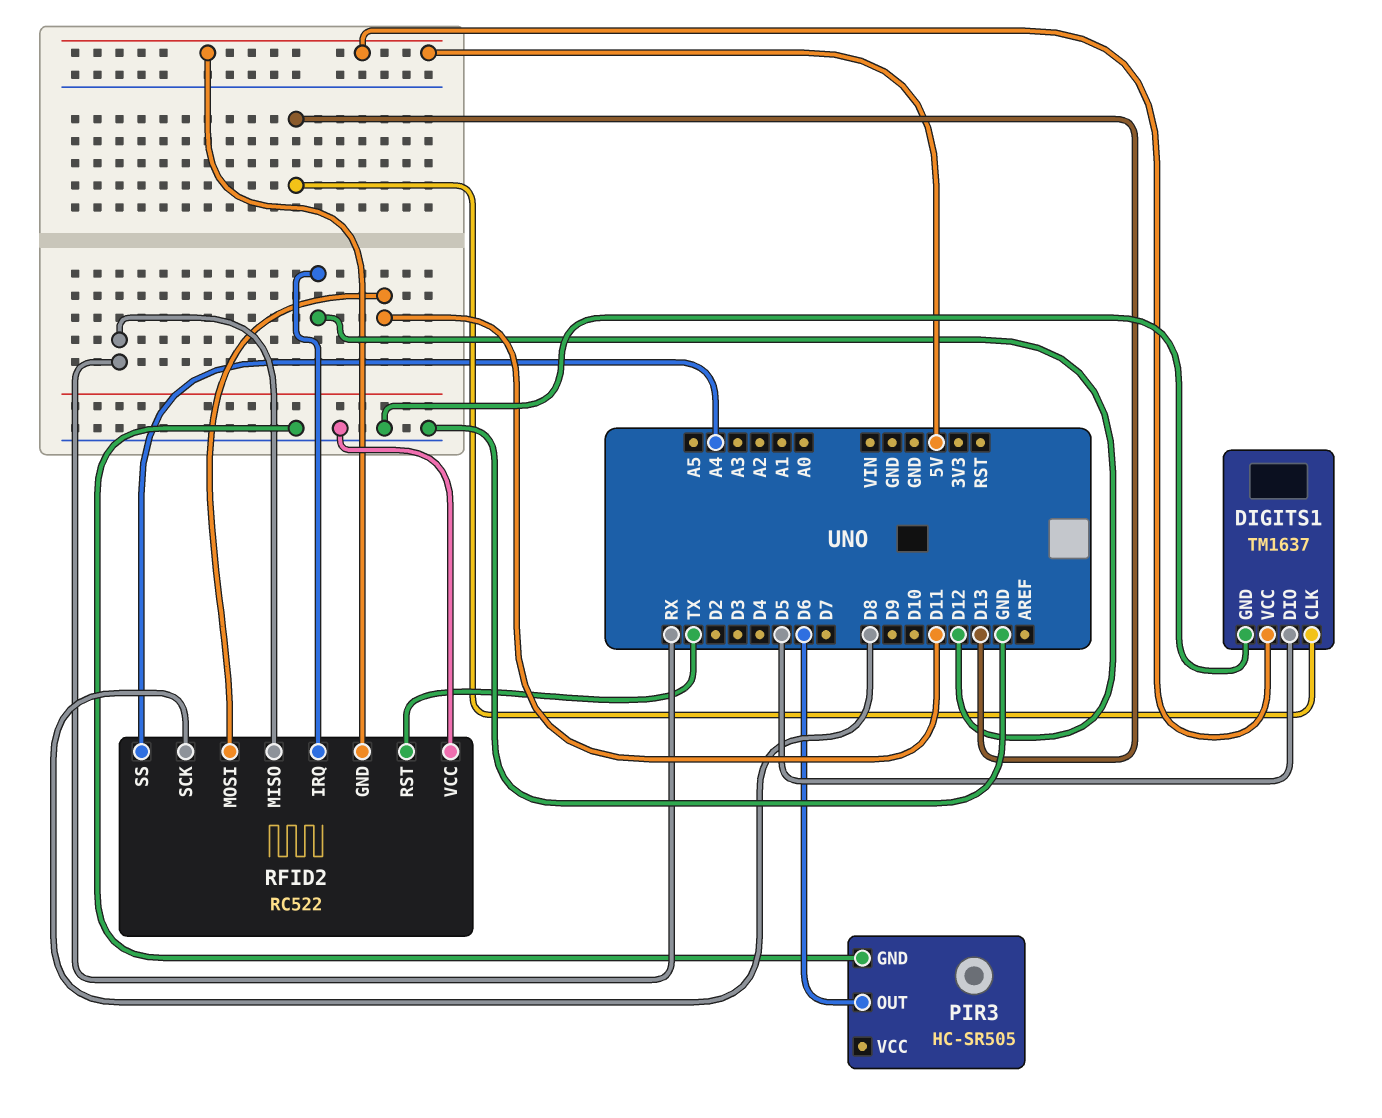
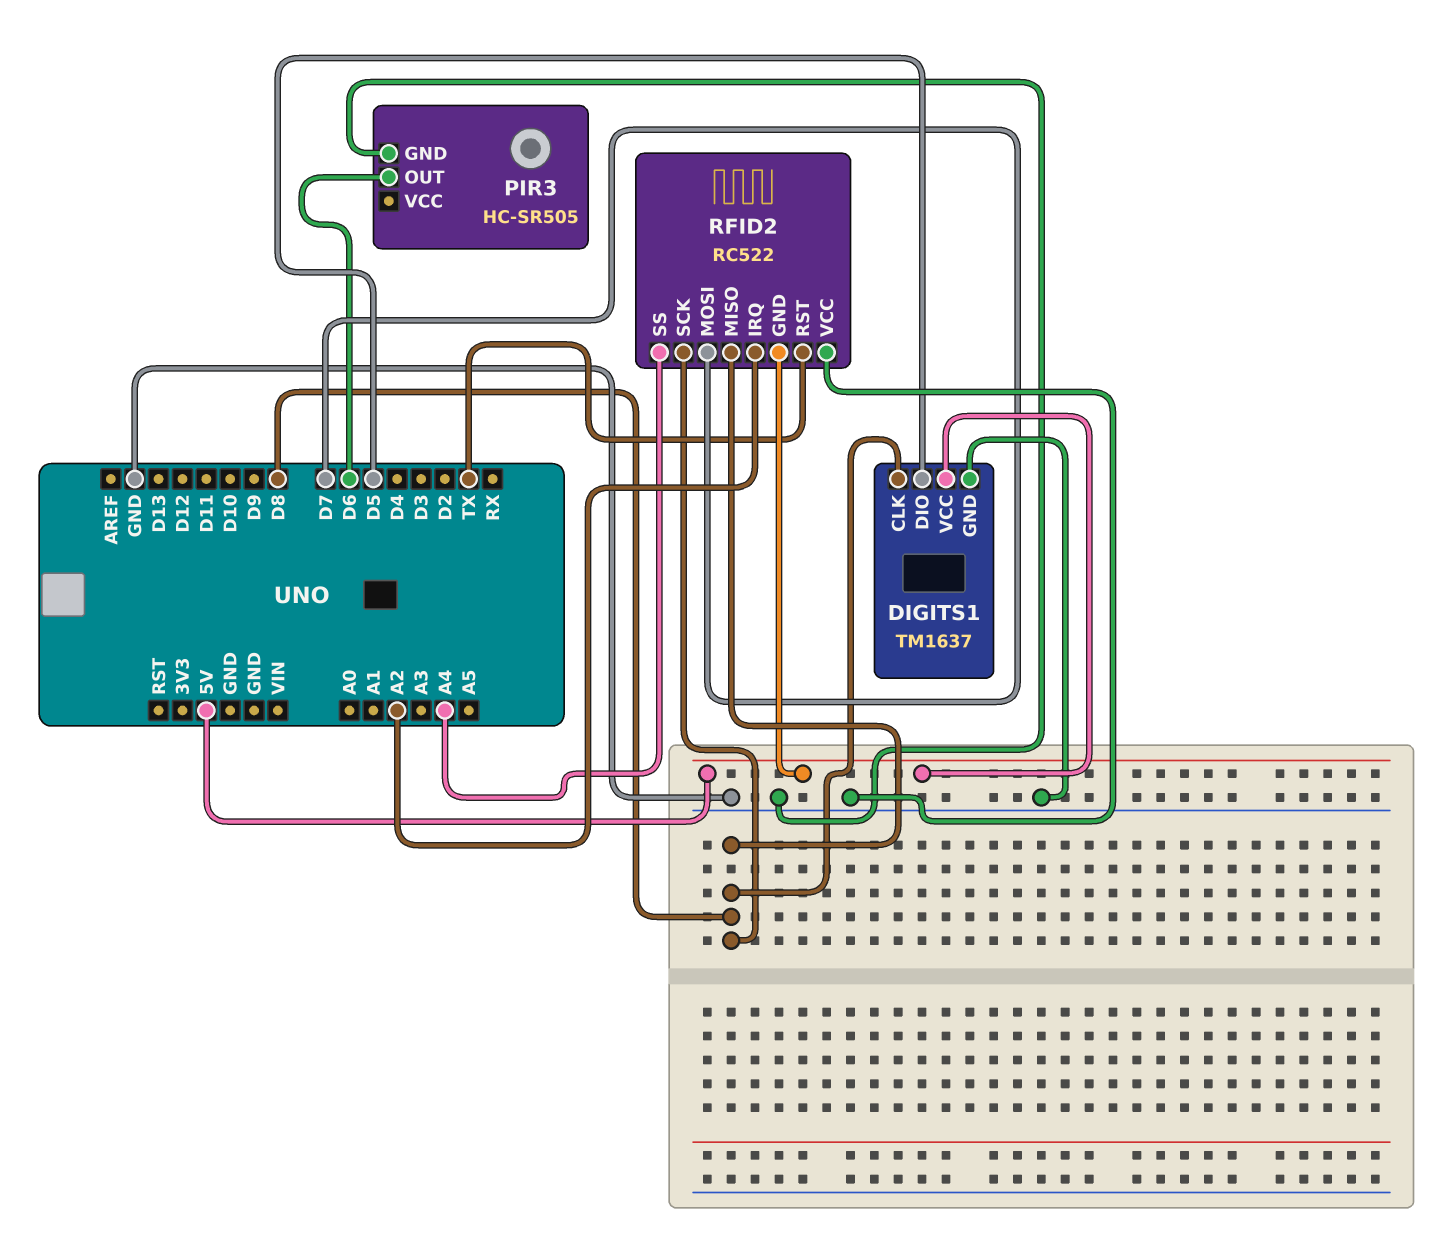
DIGITS1 pin CLK: D13 -> D8
RFID2 pin IRQ: D12 -> A2
RFID2 pin MISO: RX -> D8
RFID2 pin MOSI: D11 -> D7

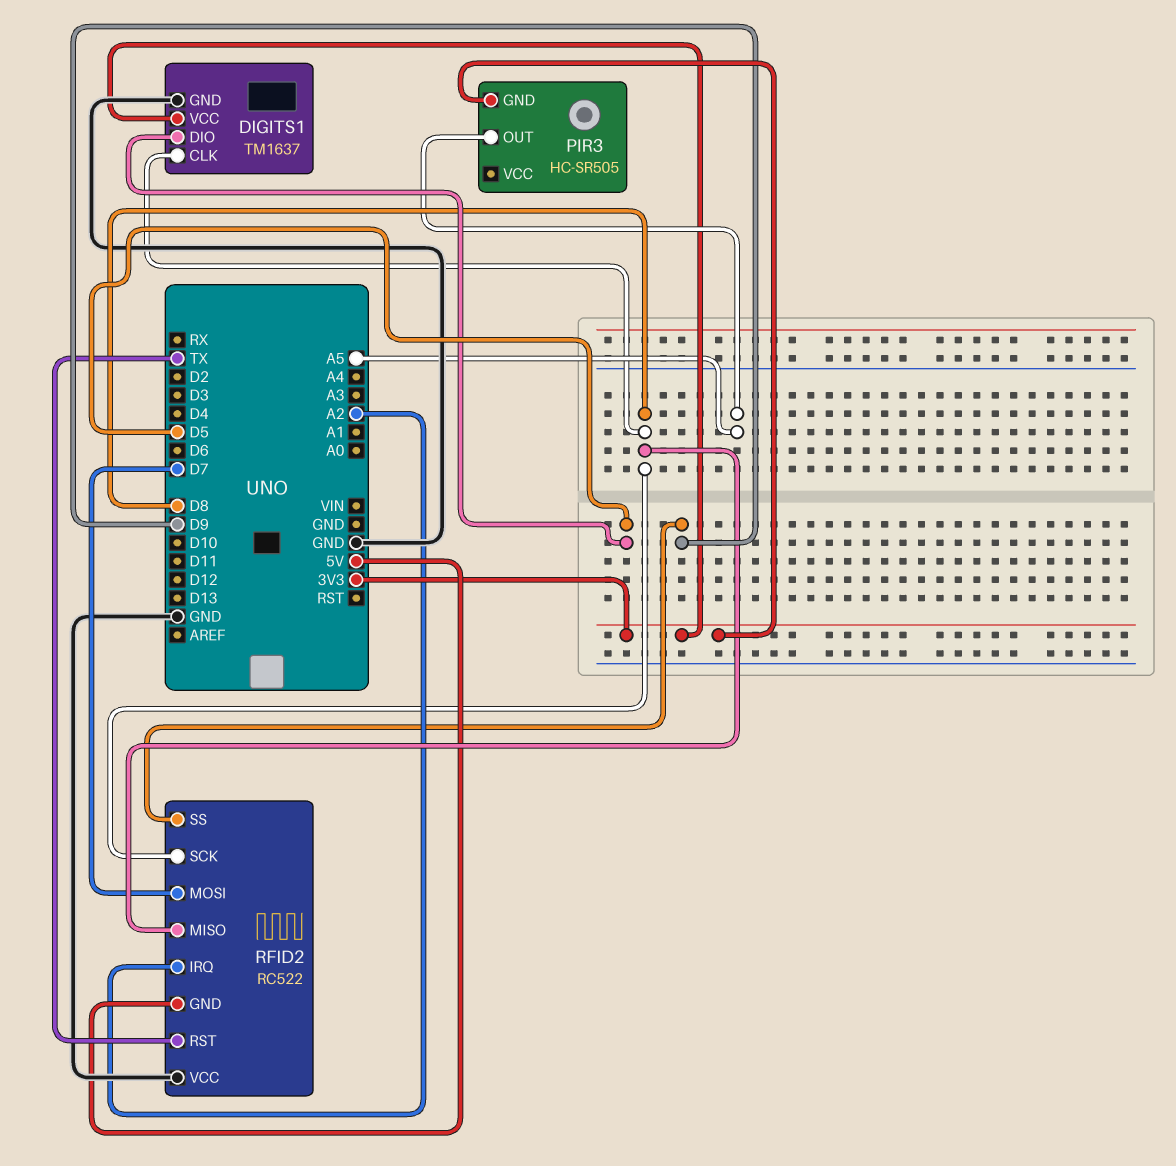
DIGITS1 pin VCC: 5V -> 3V3
PIR3 pin GND: GND -> 3V3
PIR3 pin OUT: D6 -> A5
RFID2 pin SS: A4 -> D9

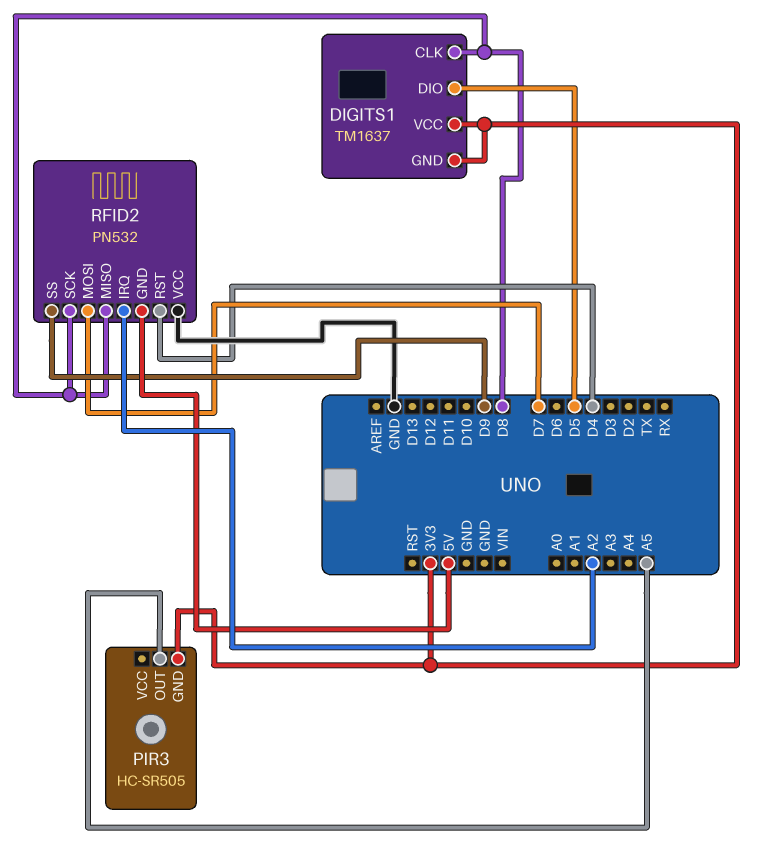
DIGITS1 pin GND: GND -> 3V3
RFID2: RC522 -> PN532
RFID2 pin RST: TX -> D4

